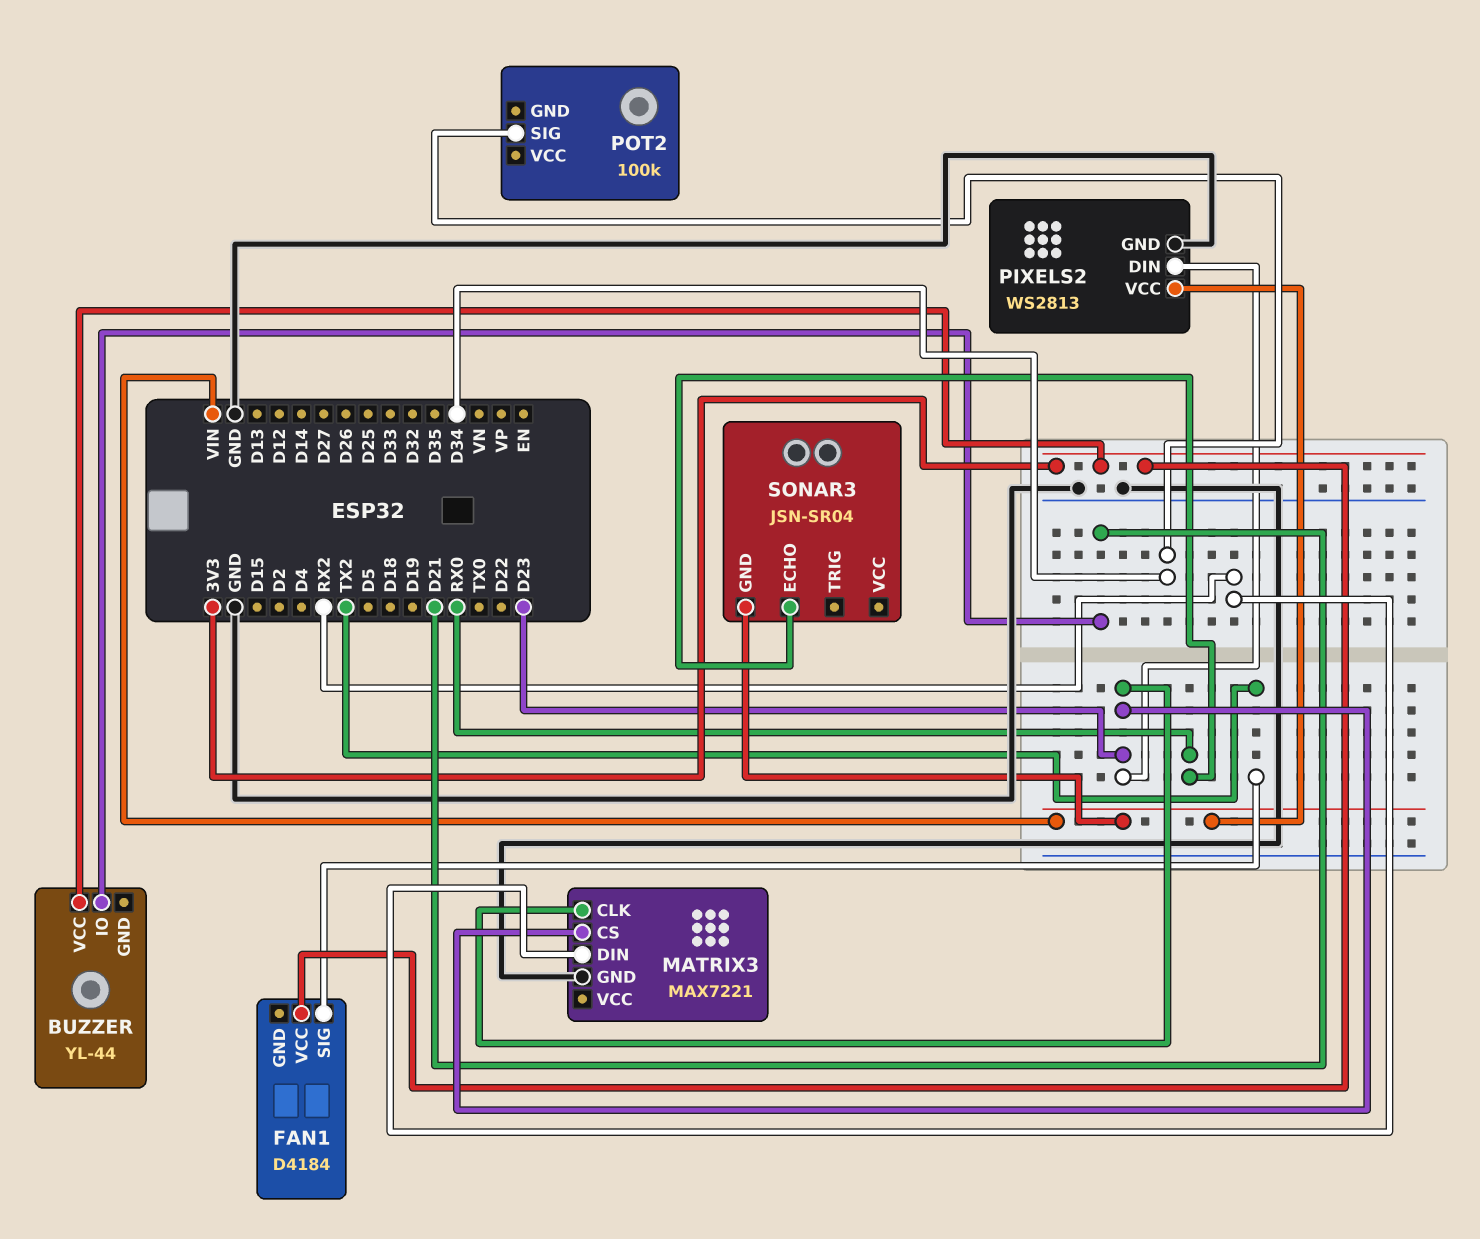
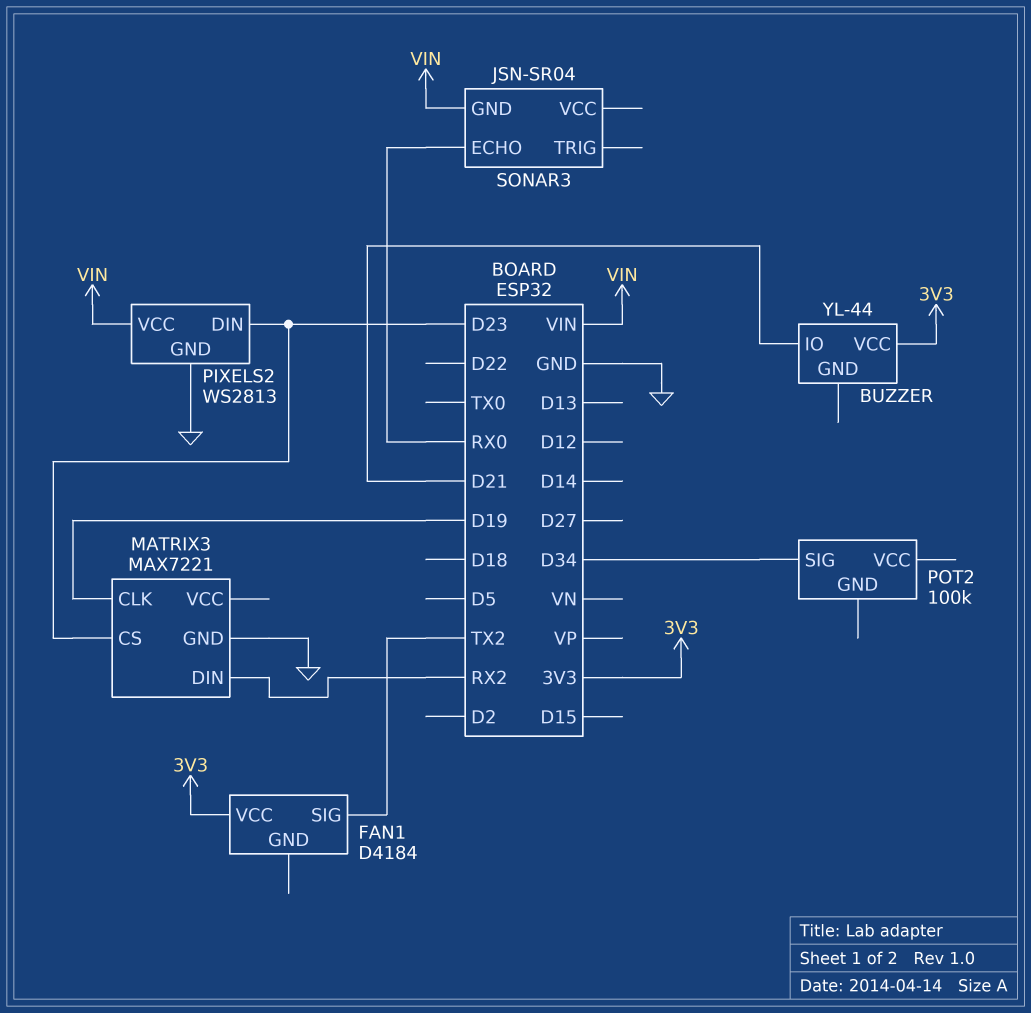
MATRIX3 pin CLK: D23 -> D19

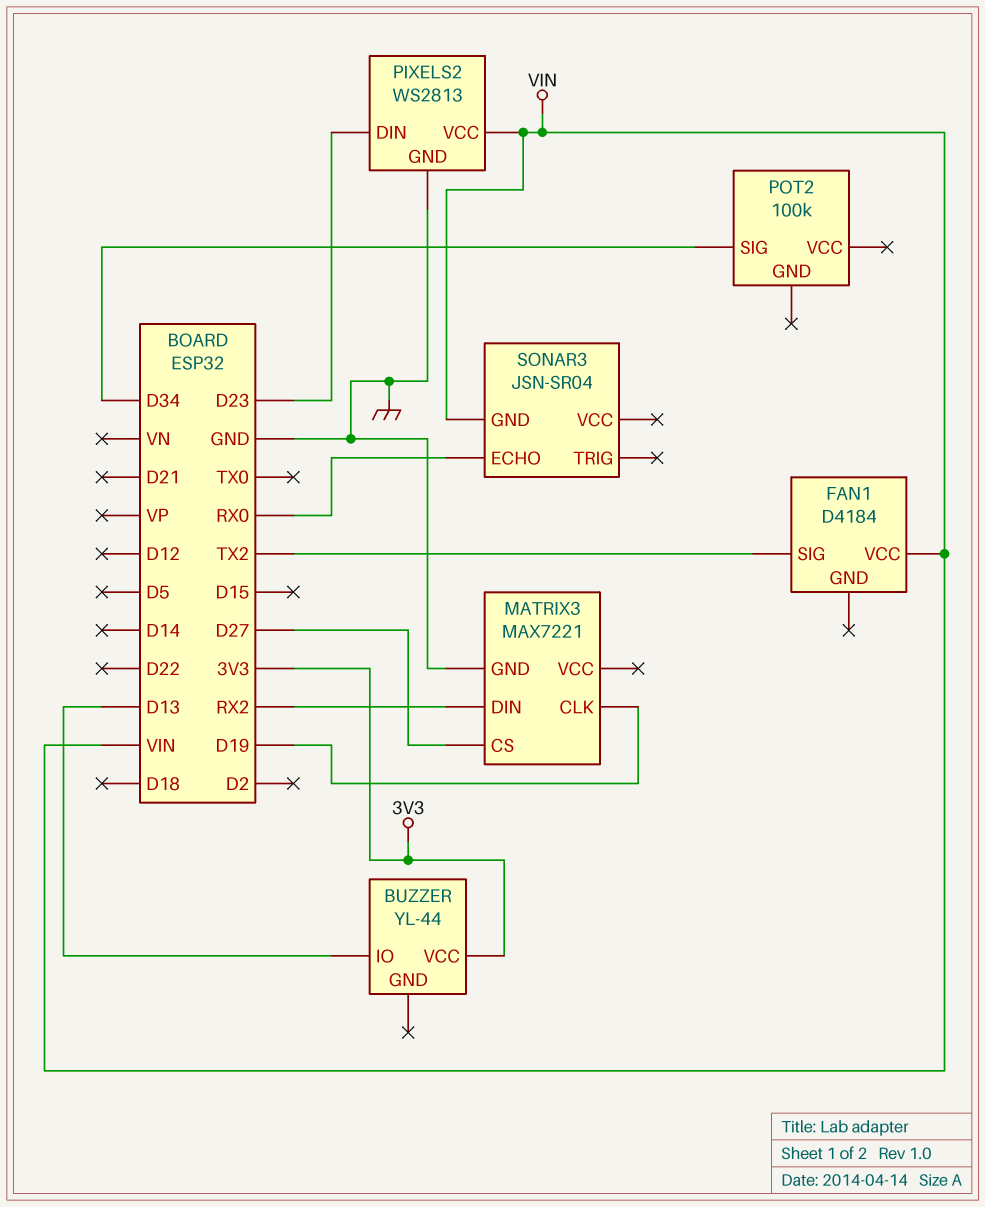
BUZZER pin IO: D21 -> D13
FAN1 pin VCC: 3V3 -> VIN
MATRIX3 pin CS: D23 -> D27

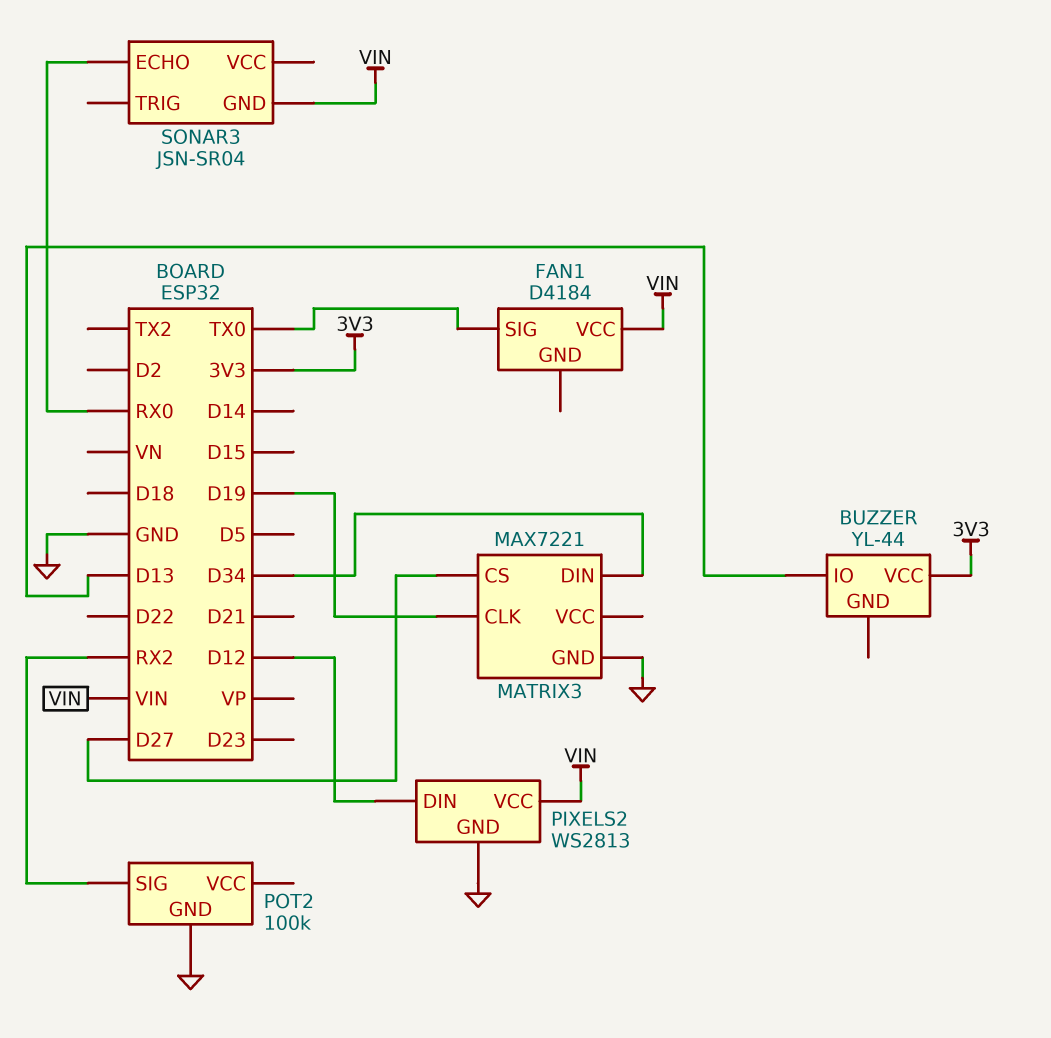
FAN1 pin SIG: TX2 -> TX0
MATRIX3 pin DIN: RX2 -> D34
PIXELS2 pin DIN: D23 -> D12
POT2 pin GND: none -> GND
POT2 pin SIG: D34 -> RX2

